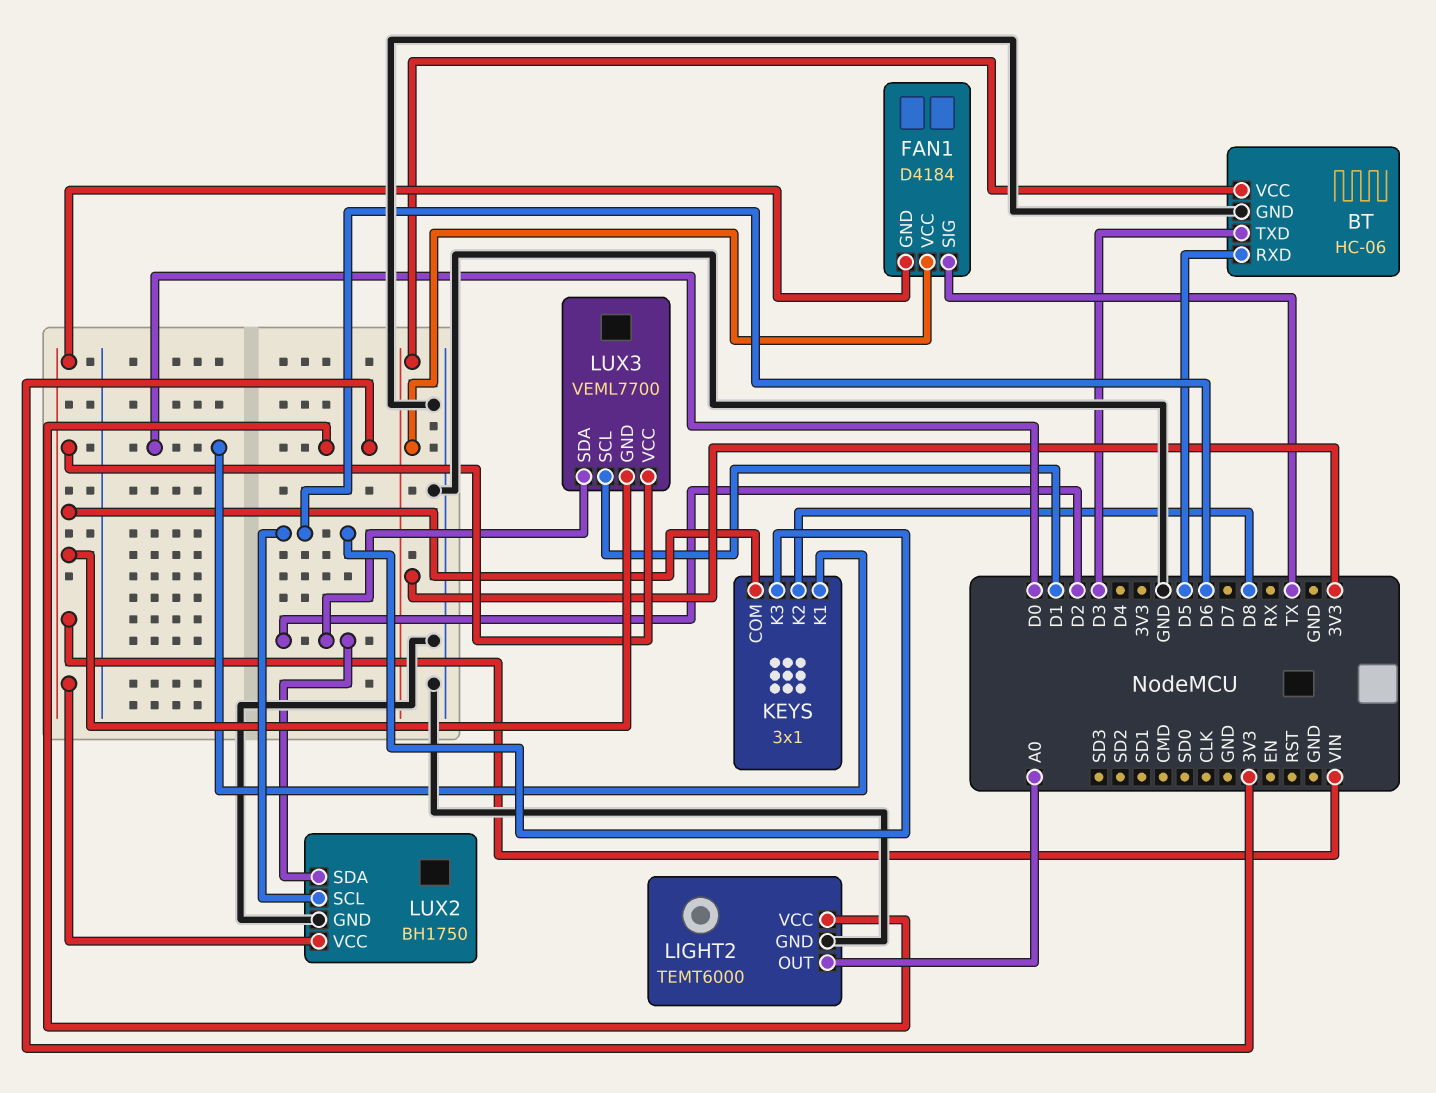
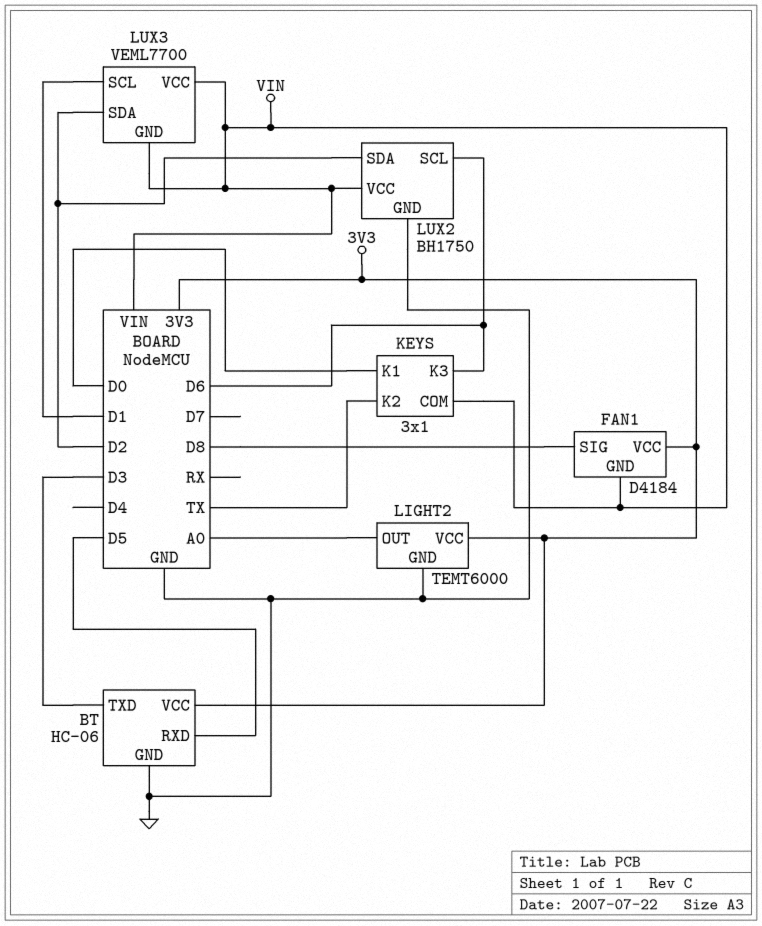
FAN1 pin SIG: TX -> D8
KEYS pin K2: D8 -> TX

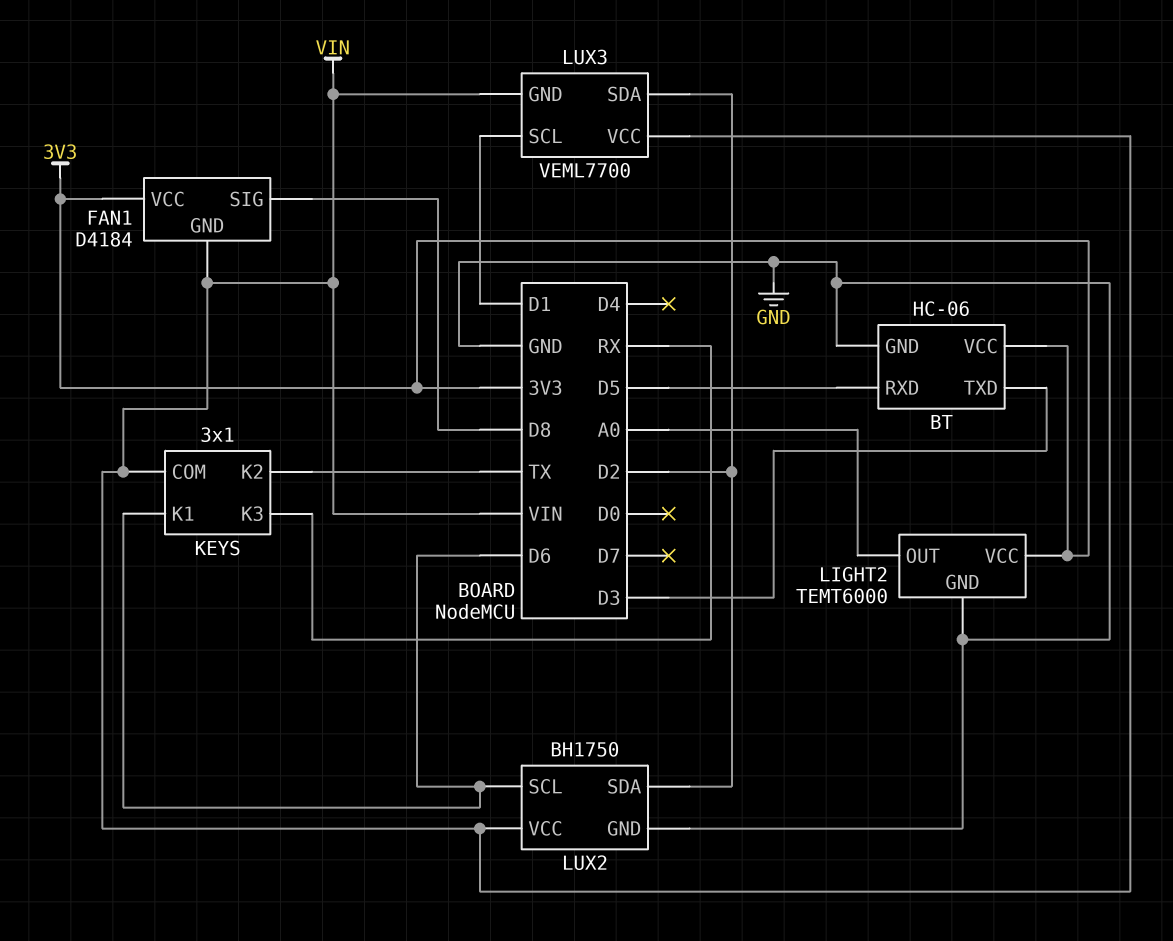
KEYS pin K1: D0 -> D6
KEYS pin K3: D6 -> RX

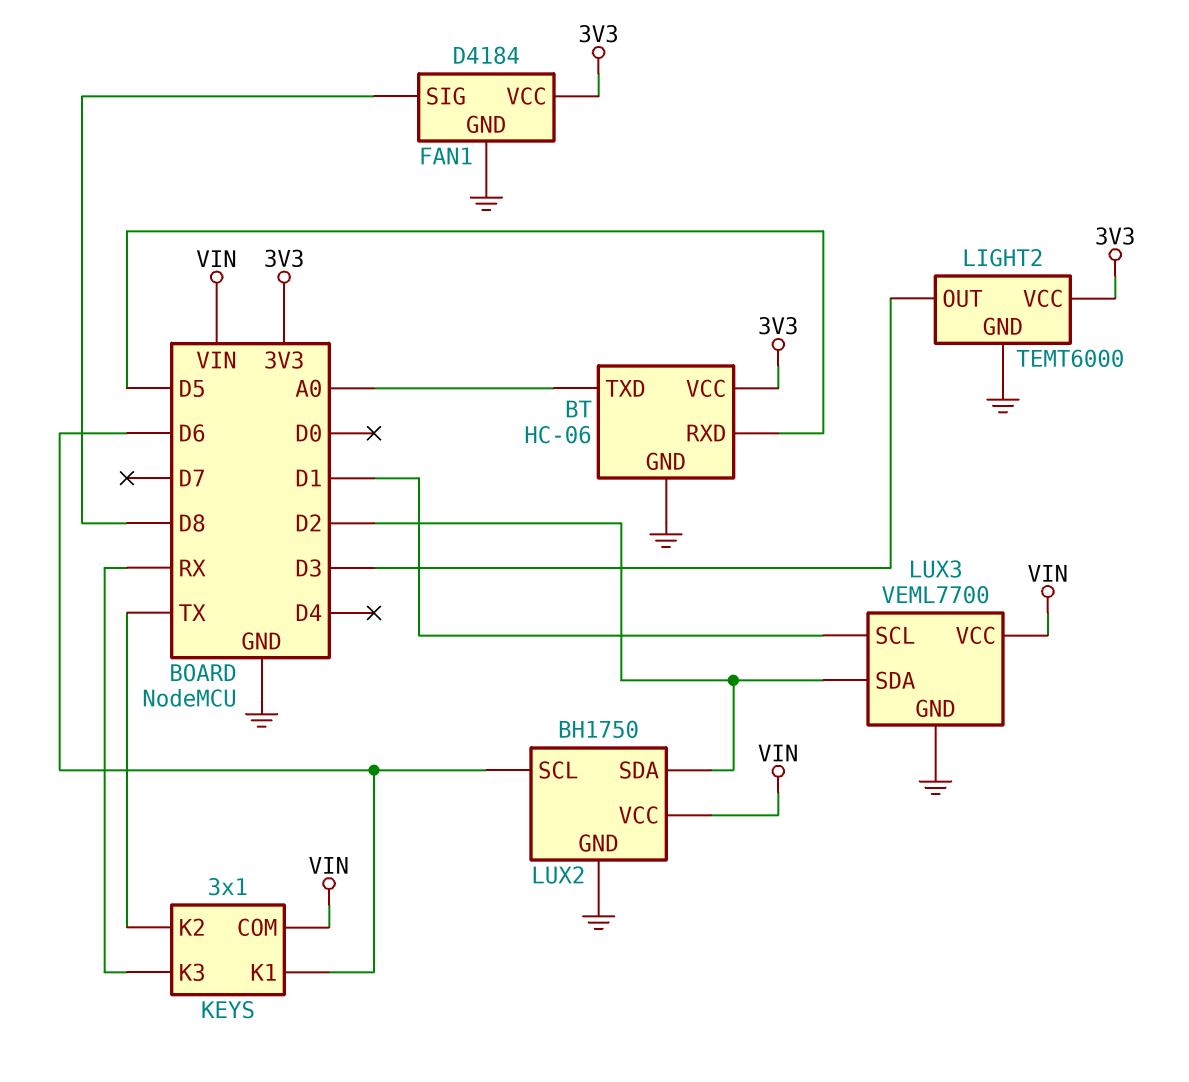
BT pin TXD: D3 -> A0
FAN1 pin GND: VIN -> GND
LIGHT2 pin OUT: A0 -> D3
LUX3 pin GND: VIN -> GND

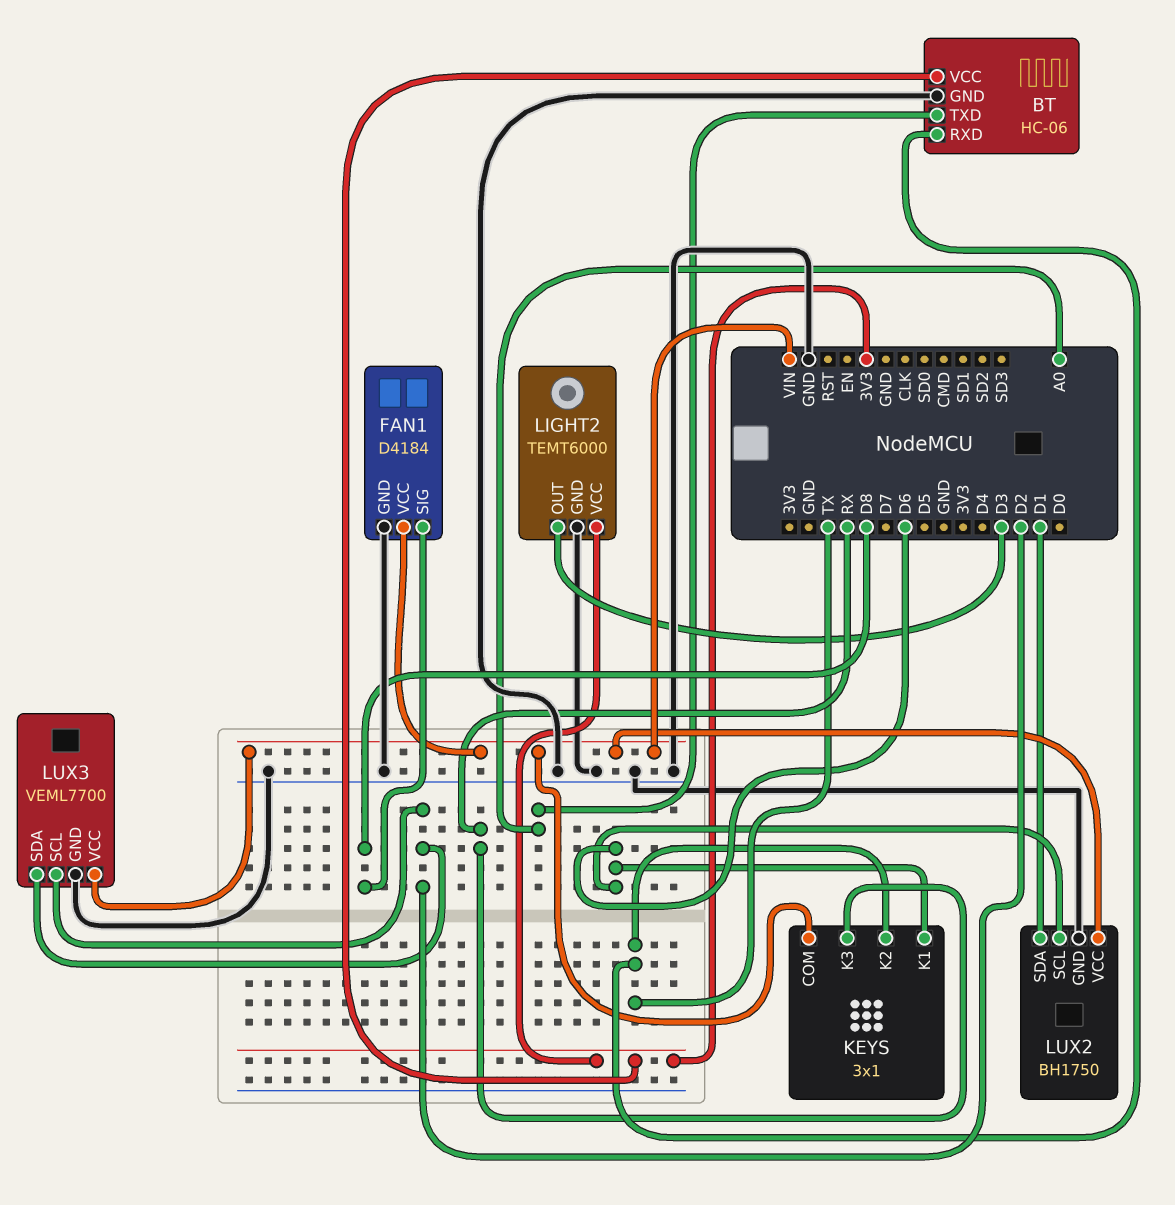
BT pin RXD: D5 -> TX
FAN1 pin VCC: 3V3 -> VIN
LUX2 pin SDA: D2 -> D1
LUX3 pin SCL: D1 -> D2

